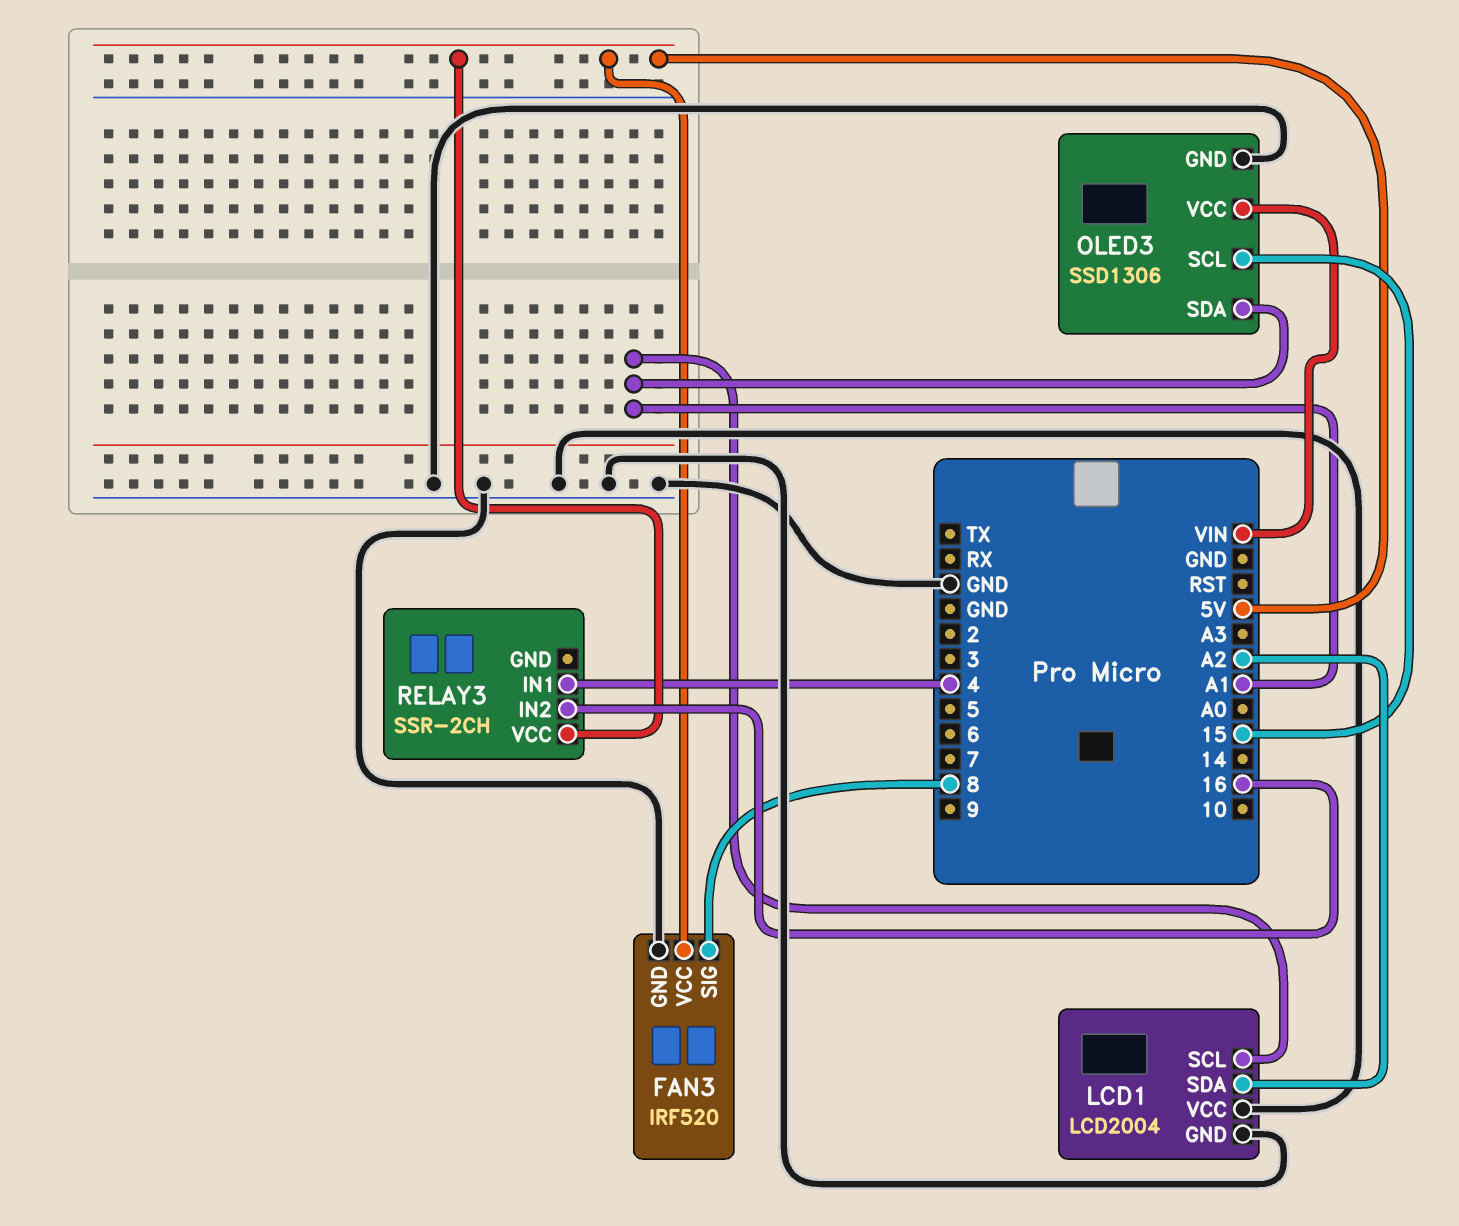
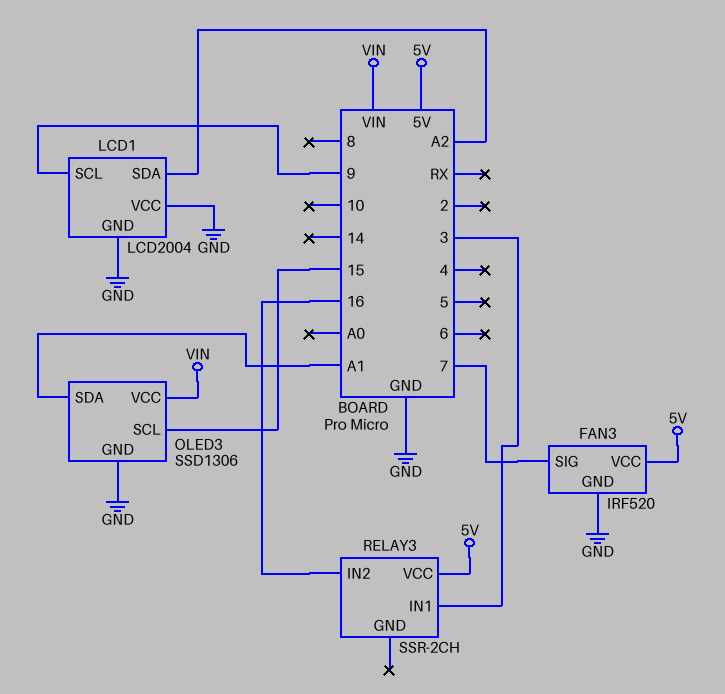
FAN3 pin SIG: 8 -> 7
LCD1 pin SCL: A1 -> 9
RELAY3 pin IN1: 4 -> 3

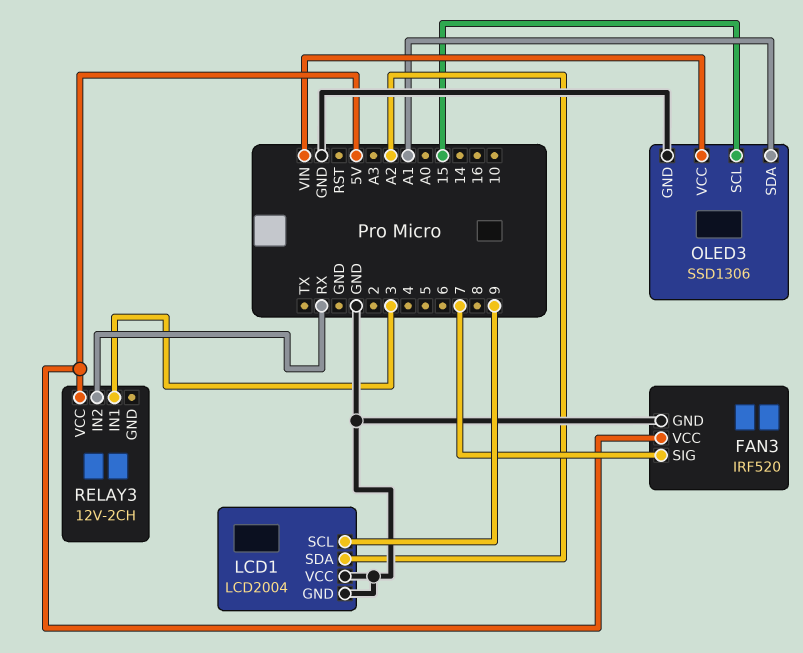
RELAY3: SSR-2CH -> 12V-2CH
RELAY3 pin IN2: 16 -> RX

